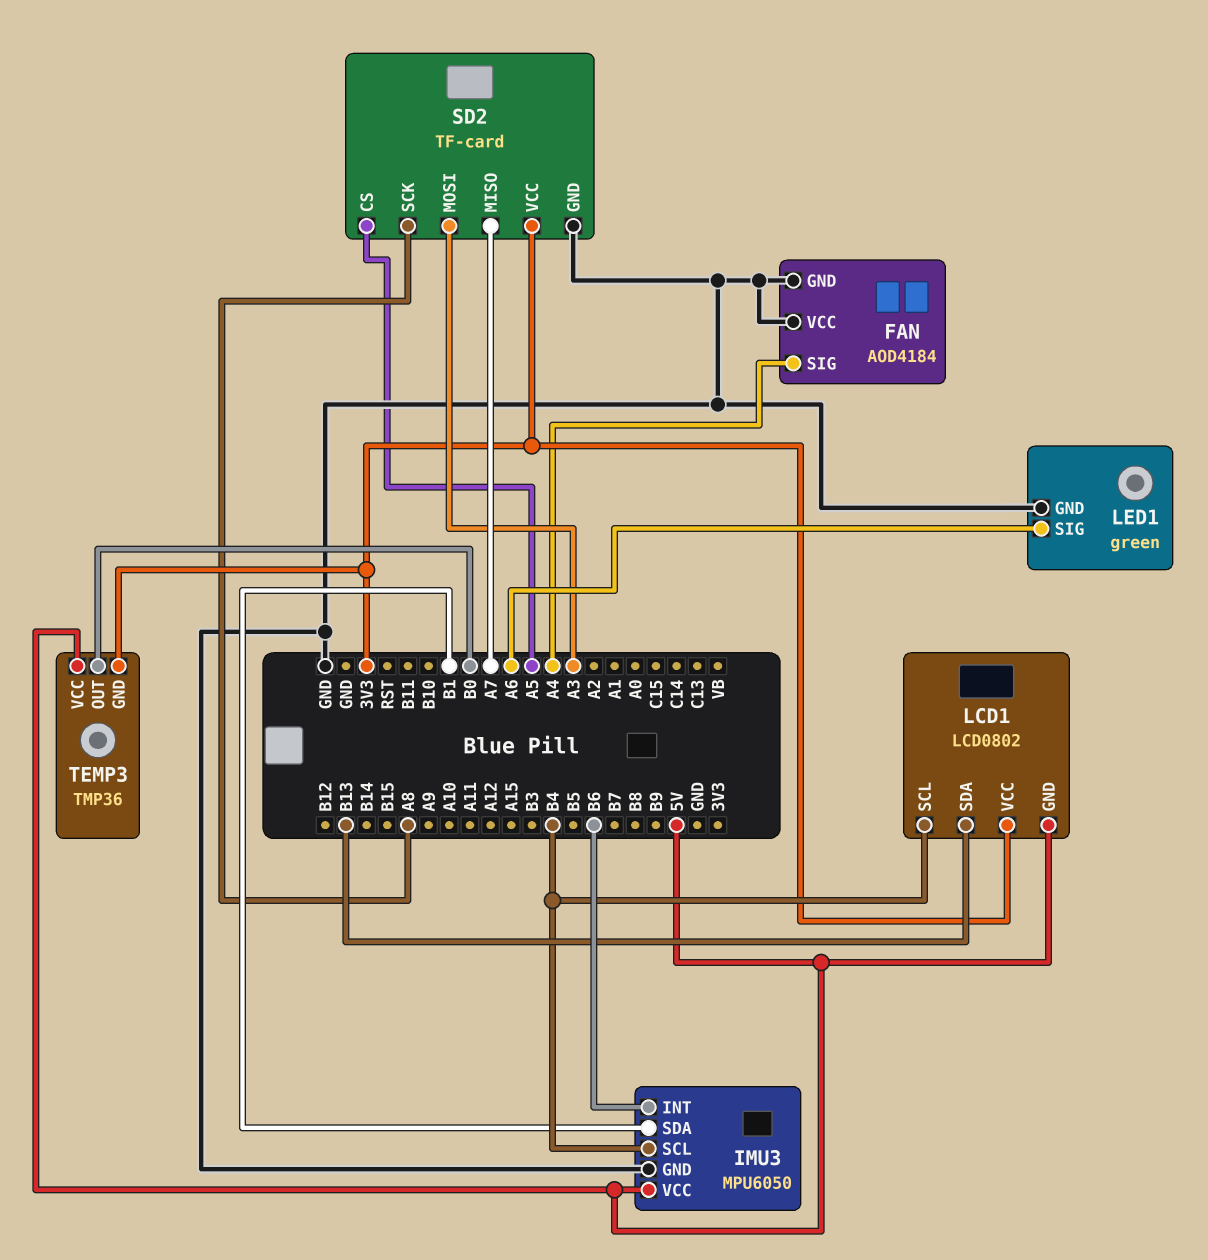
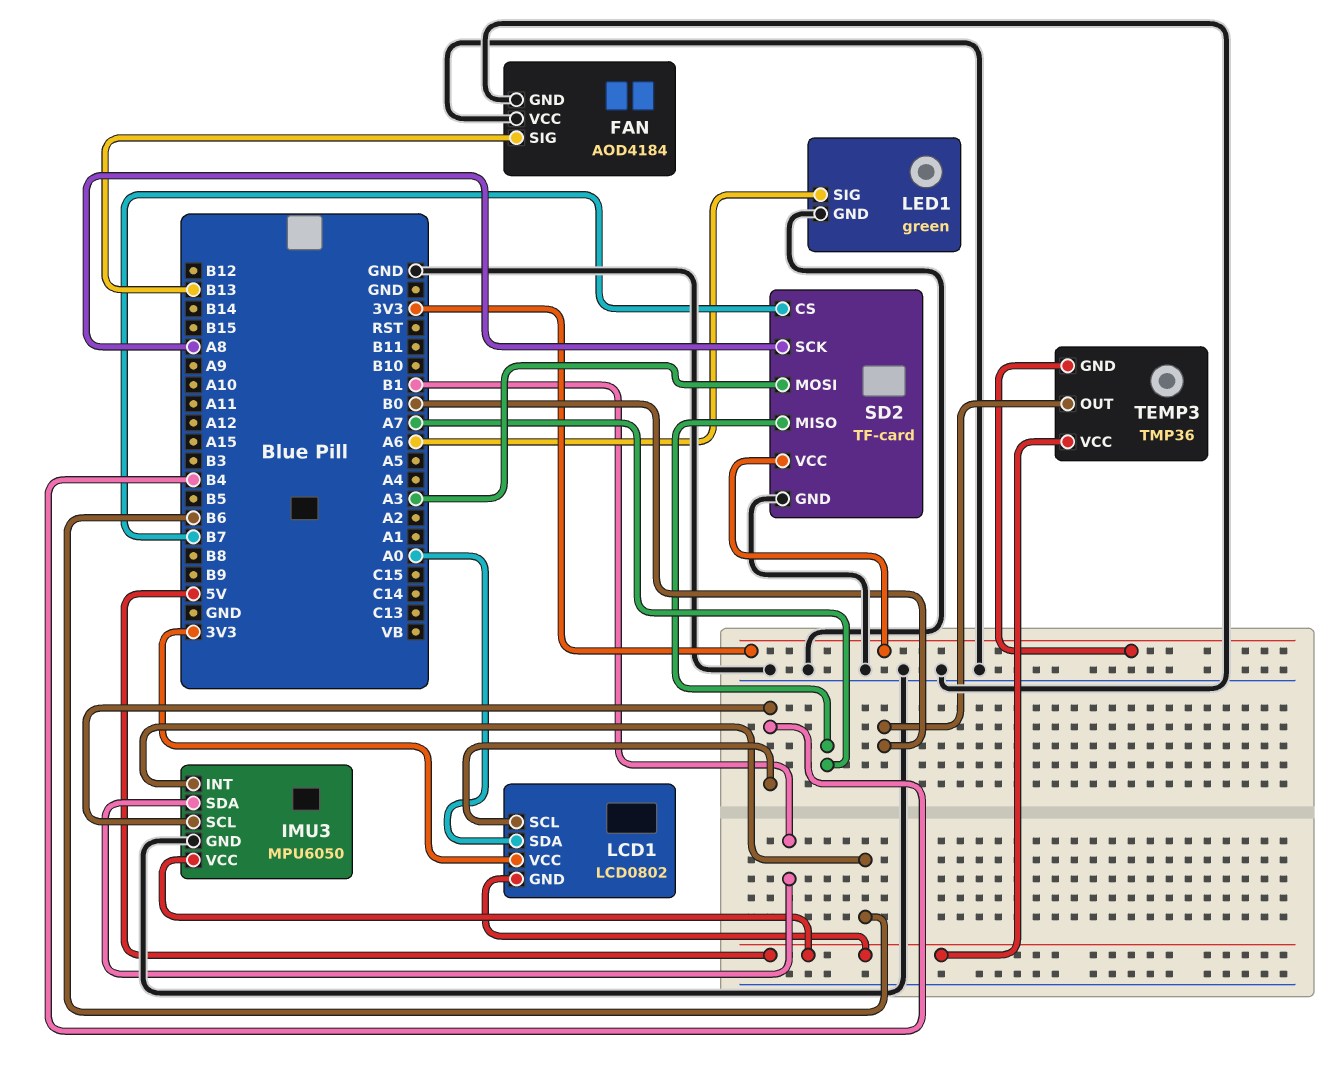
FAN pin SIG: A4 -> B13
LCD1 pin SDA: B13 -> A0
SD2 pin CS: A5 -> B7

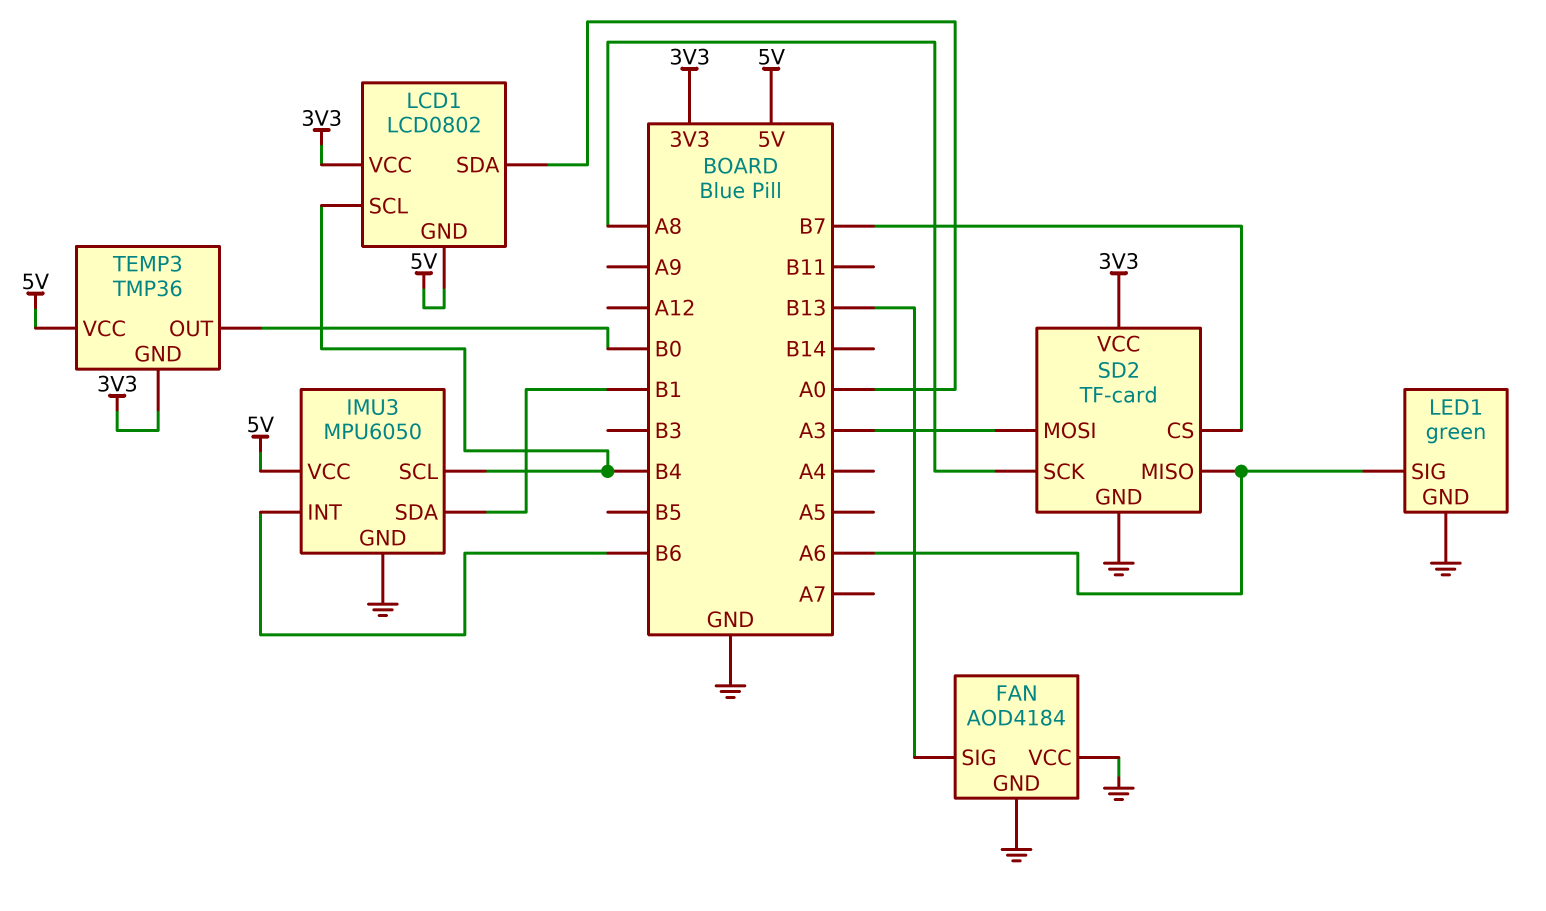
SD2 pin MISO: A7 -> A6

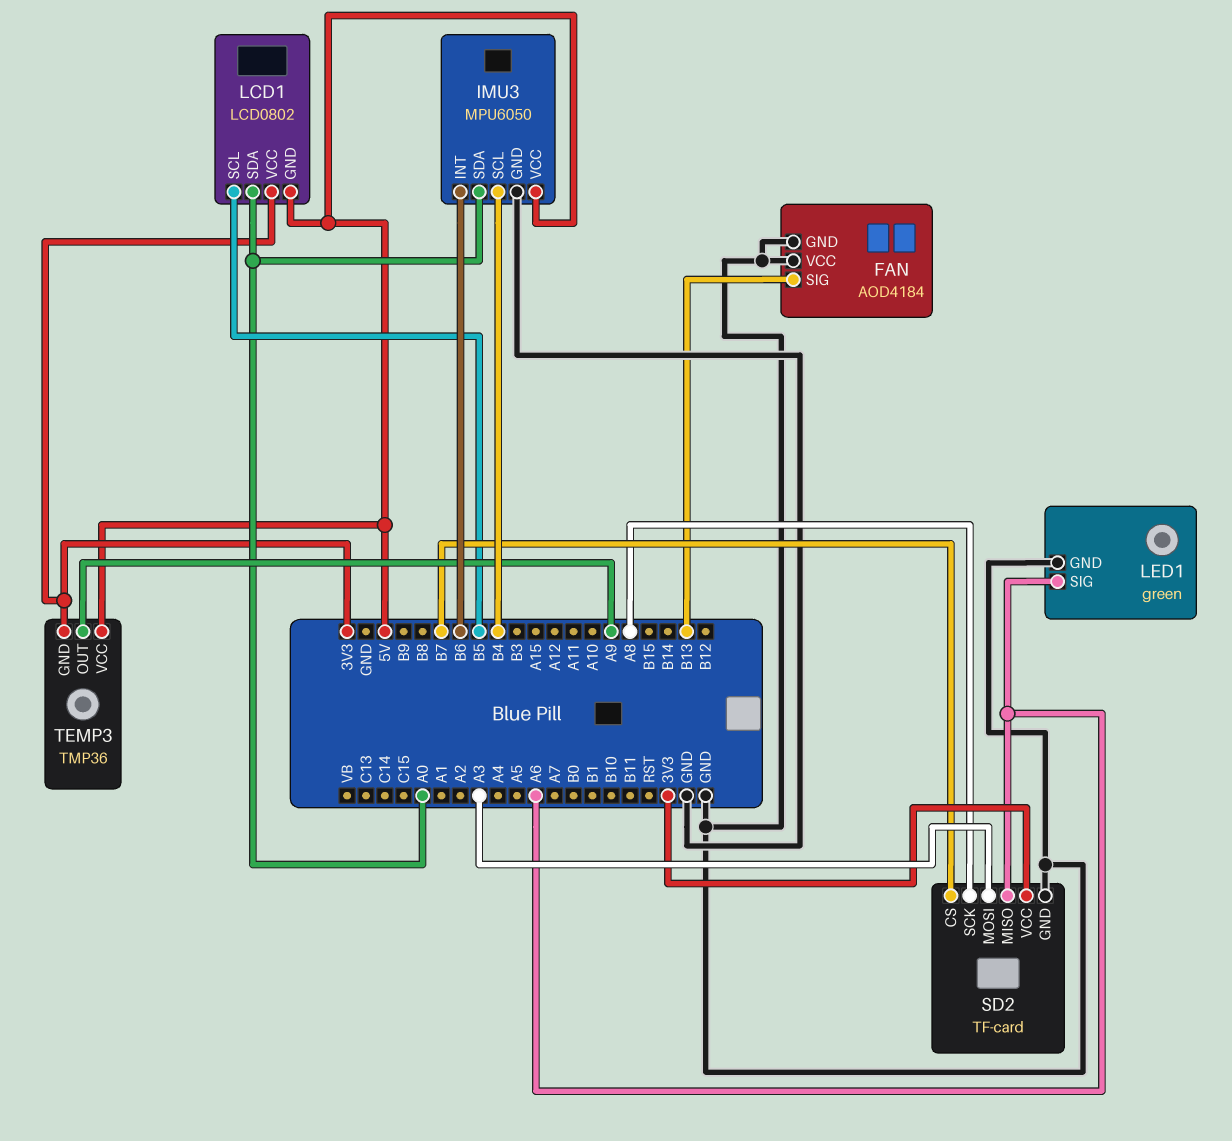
IMU3 pin SDA: B1 -> A0
LCD1 pin SCL: B4 -> B5
TEMP3 pin OUT: B0 -> A9

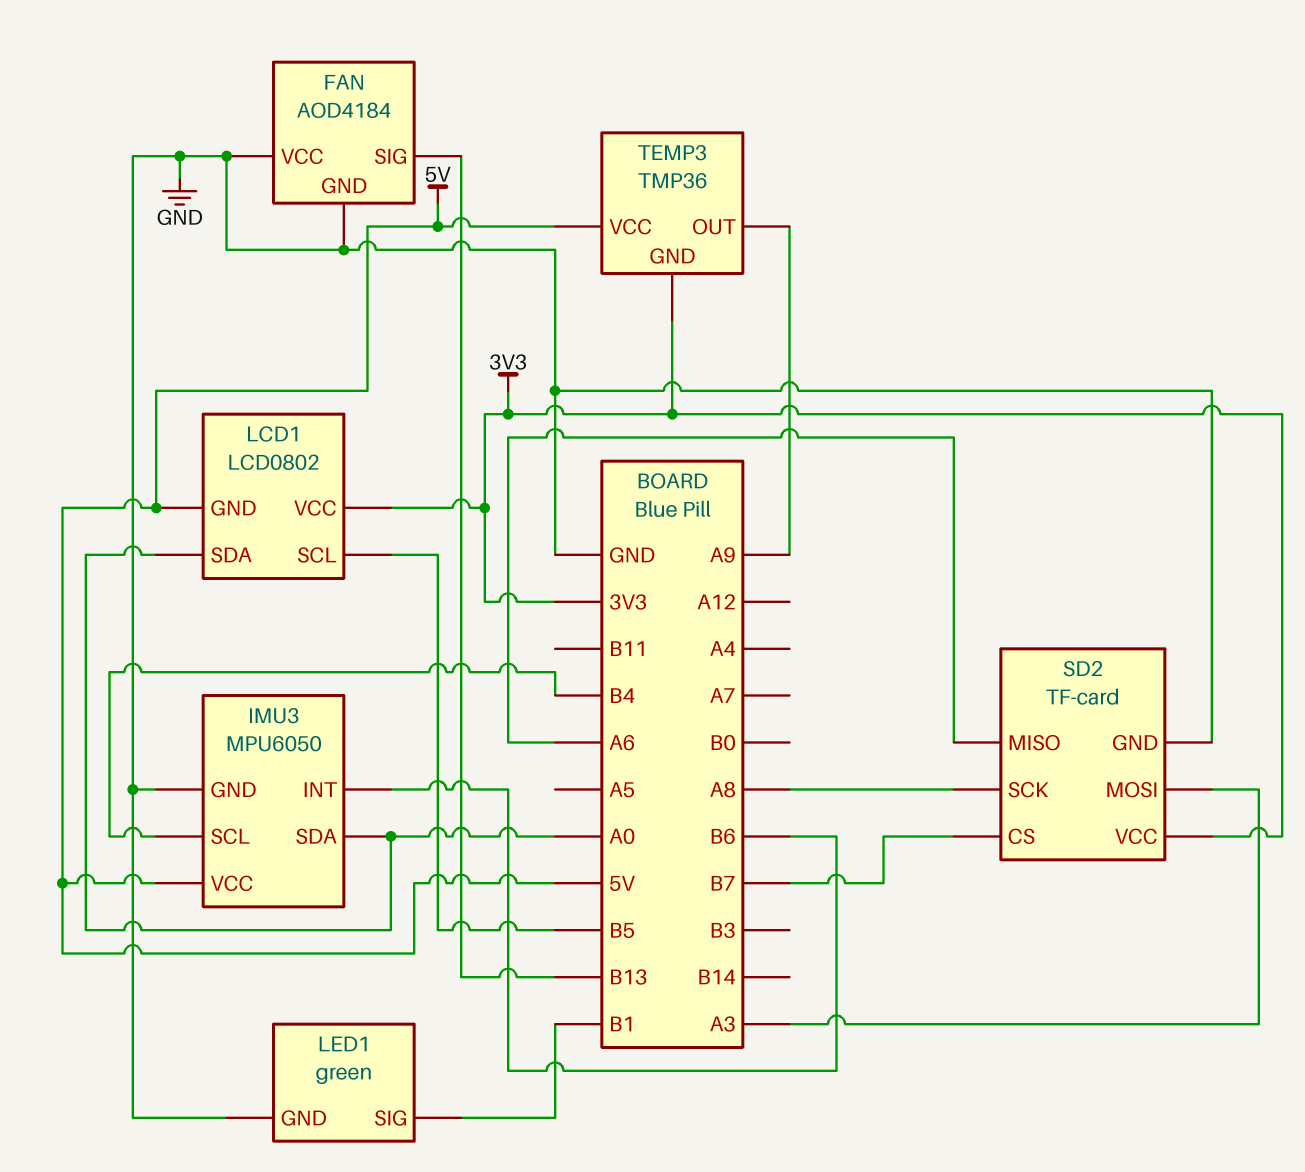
LED1 pin SIG: A6 -> B1

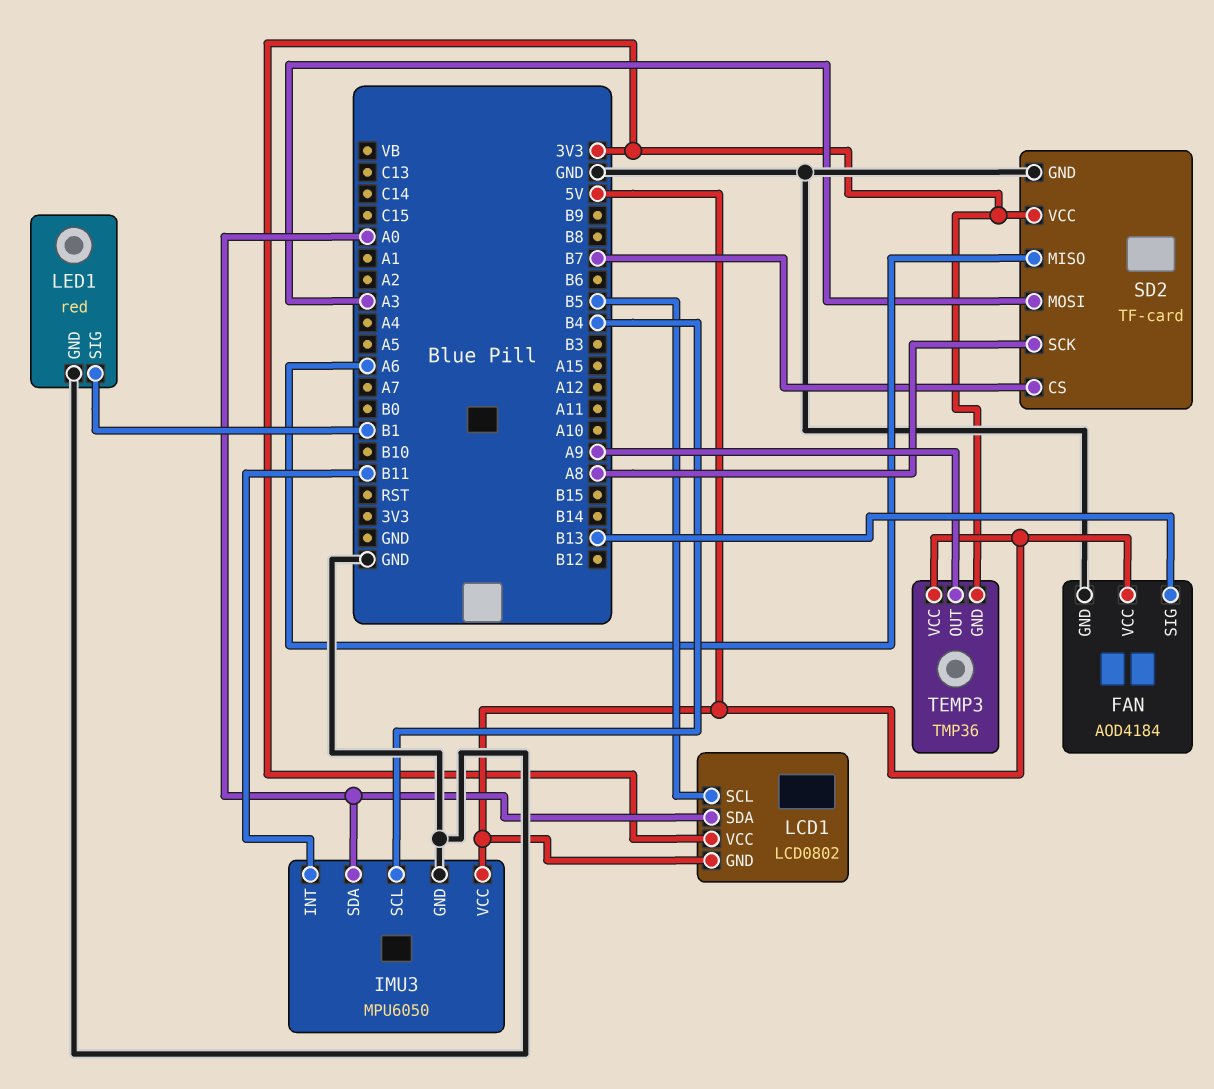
FAN pin VCC: GND -> 5V
IMU3 pin INT: B6 -> B11
LED1: green -> red

